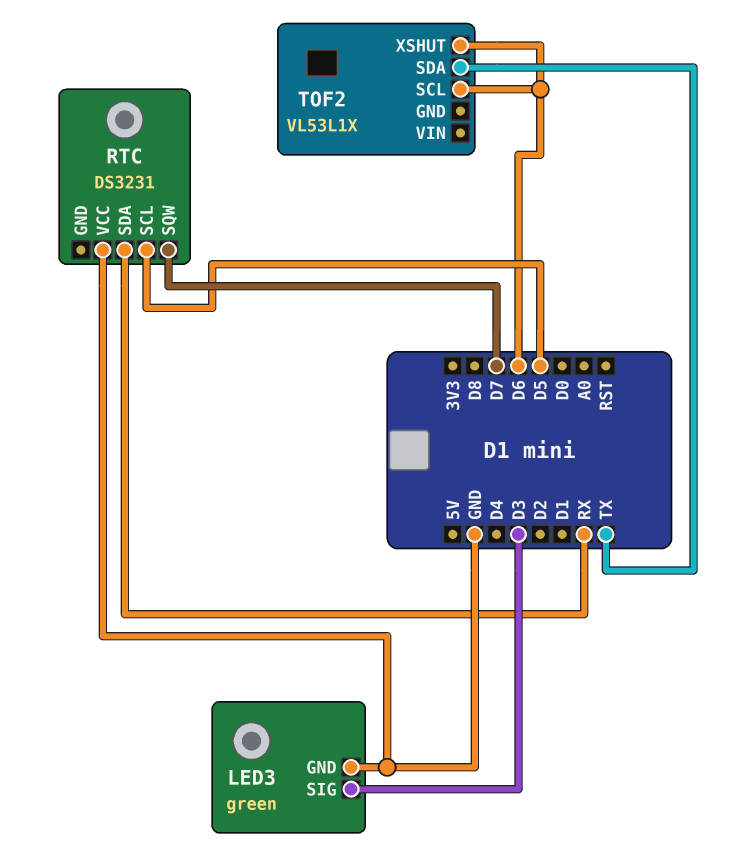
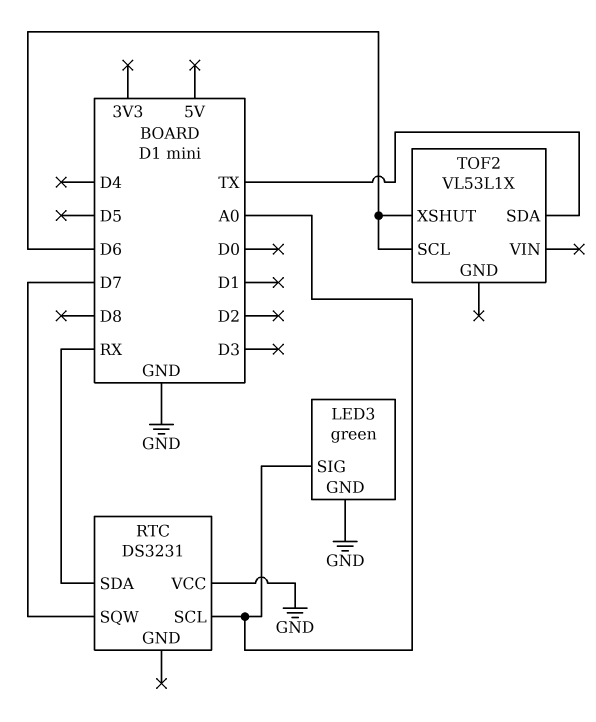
LED3 pin SIG: D3 -> A0
RTC pin SCL: D5 -> A0

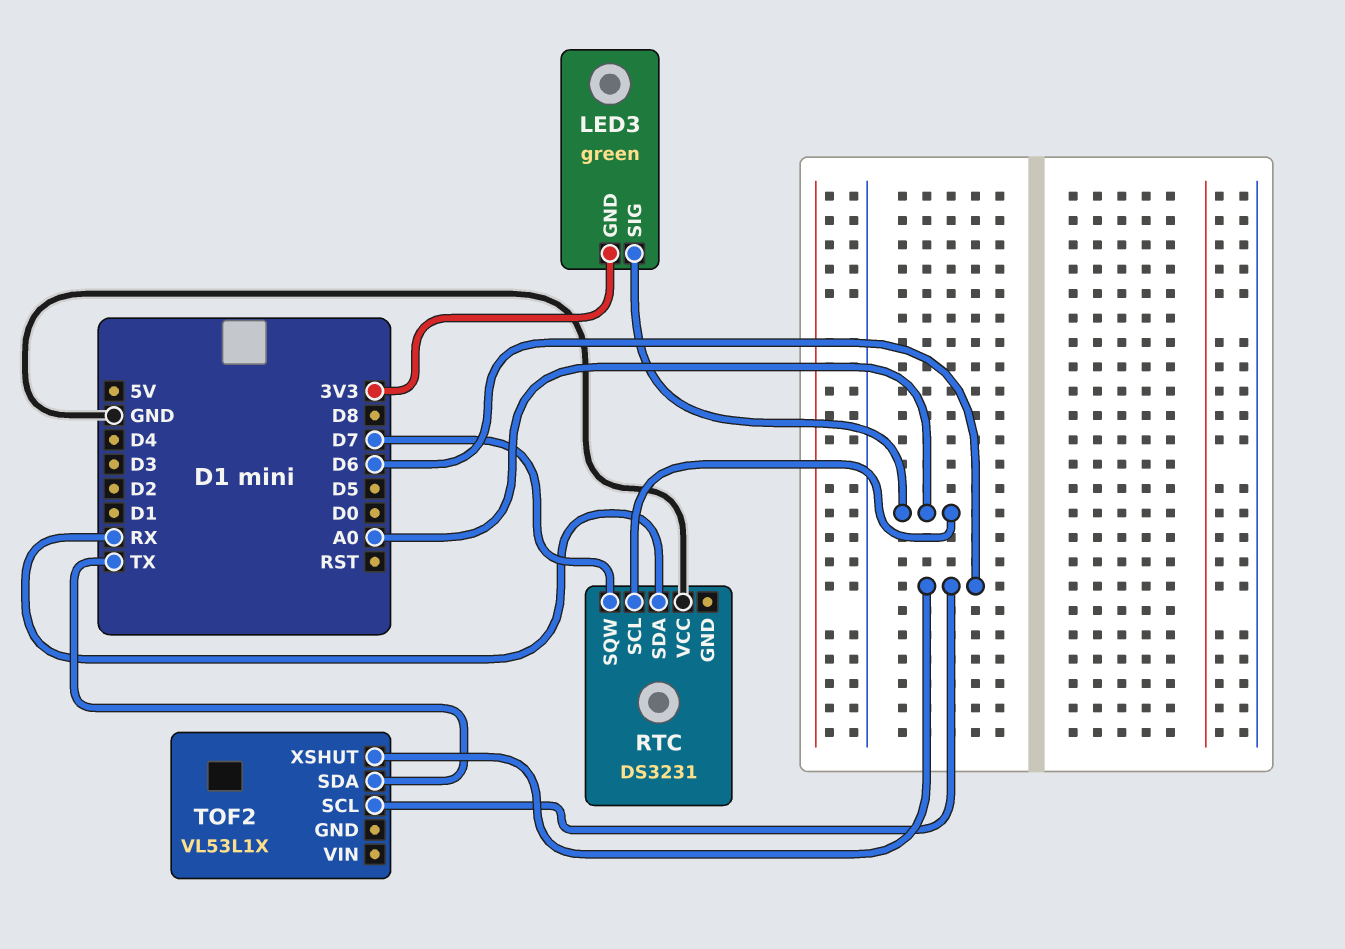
LED3 pin GND: GND -> 3V3

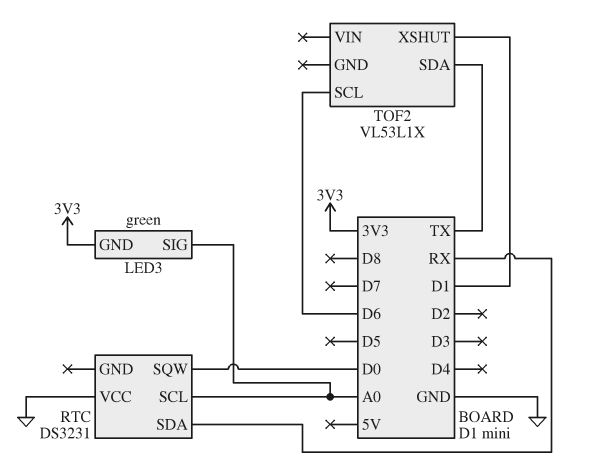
RTC pin SQW: D7 -> D0
TOF2 pin XSHUT: D6 -> D1

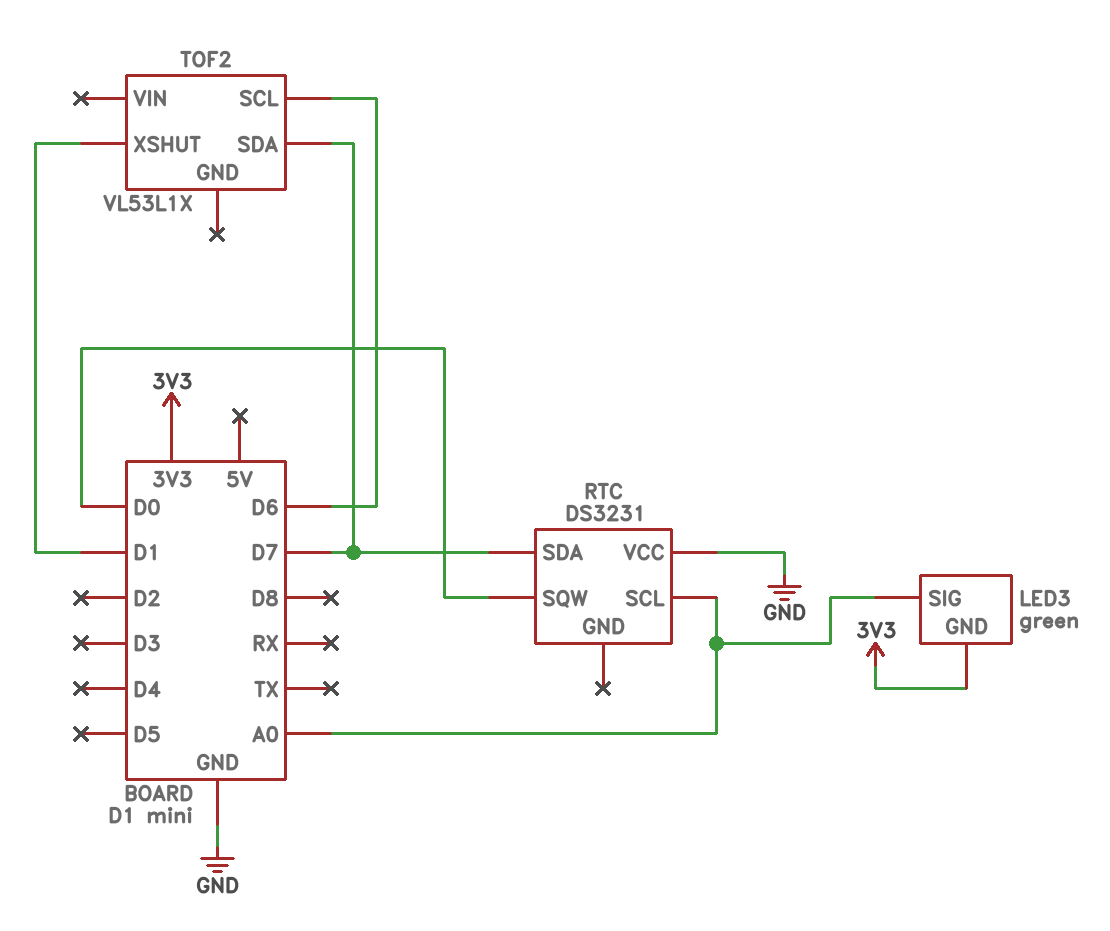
RTC pin SDA: RX -> D7
TOF2 pin SDA: TX -> D7

